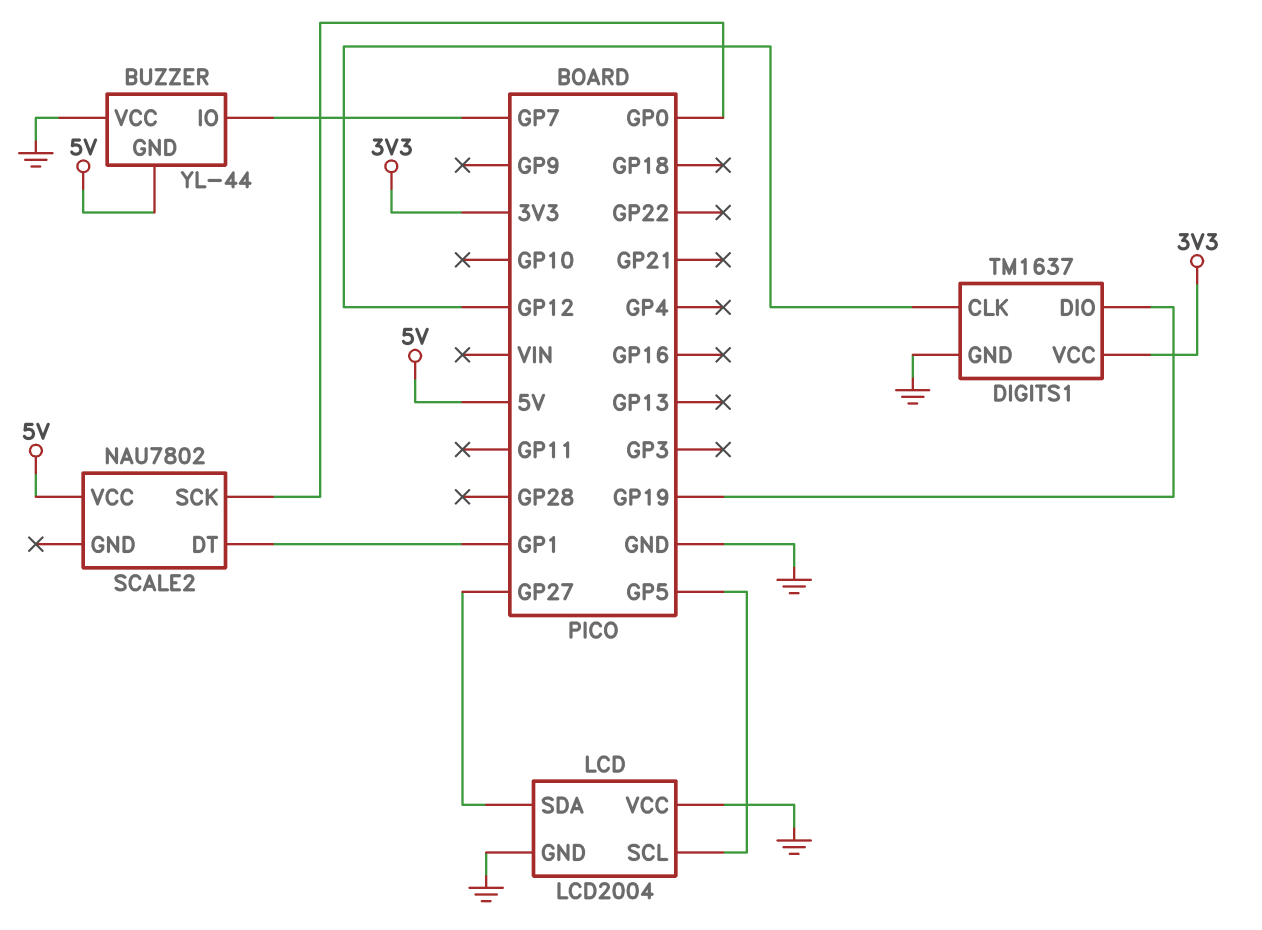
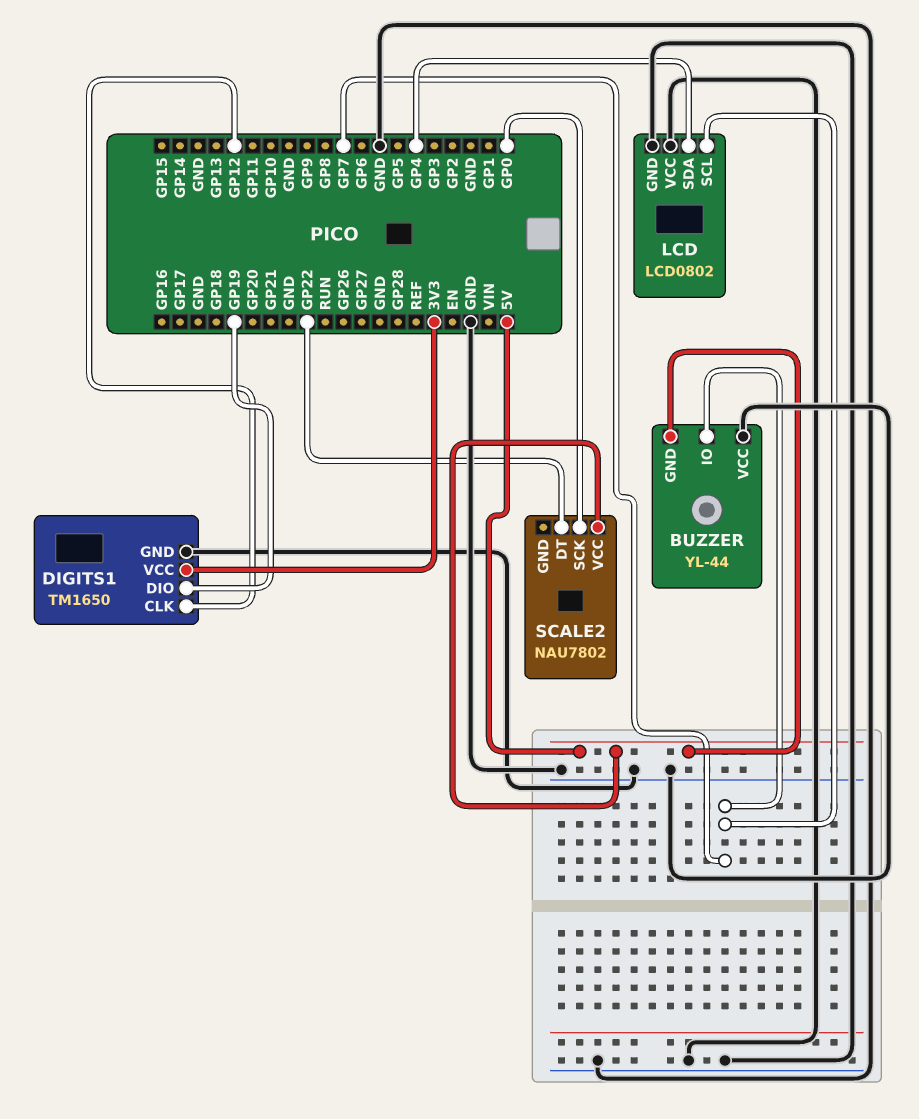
DIGITS1: TM1637 -> TM1650
LCD: LCD2004 -> LCD0802
LCD pin SCL: GP5 -> GP7
LCD pin SDA: GP27 -> GP4
SCALE2 pin DT: GP1 -> GP22

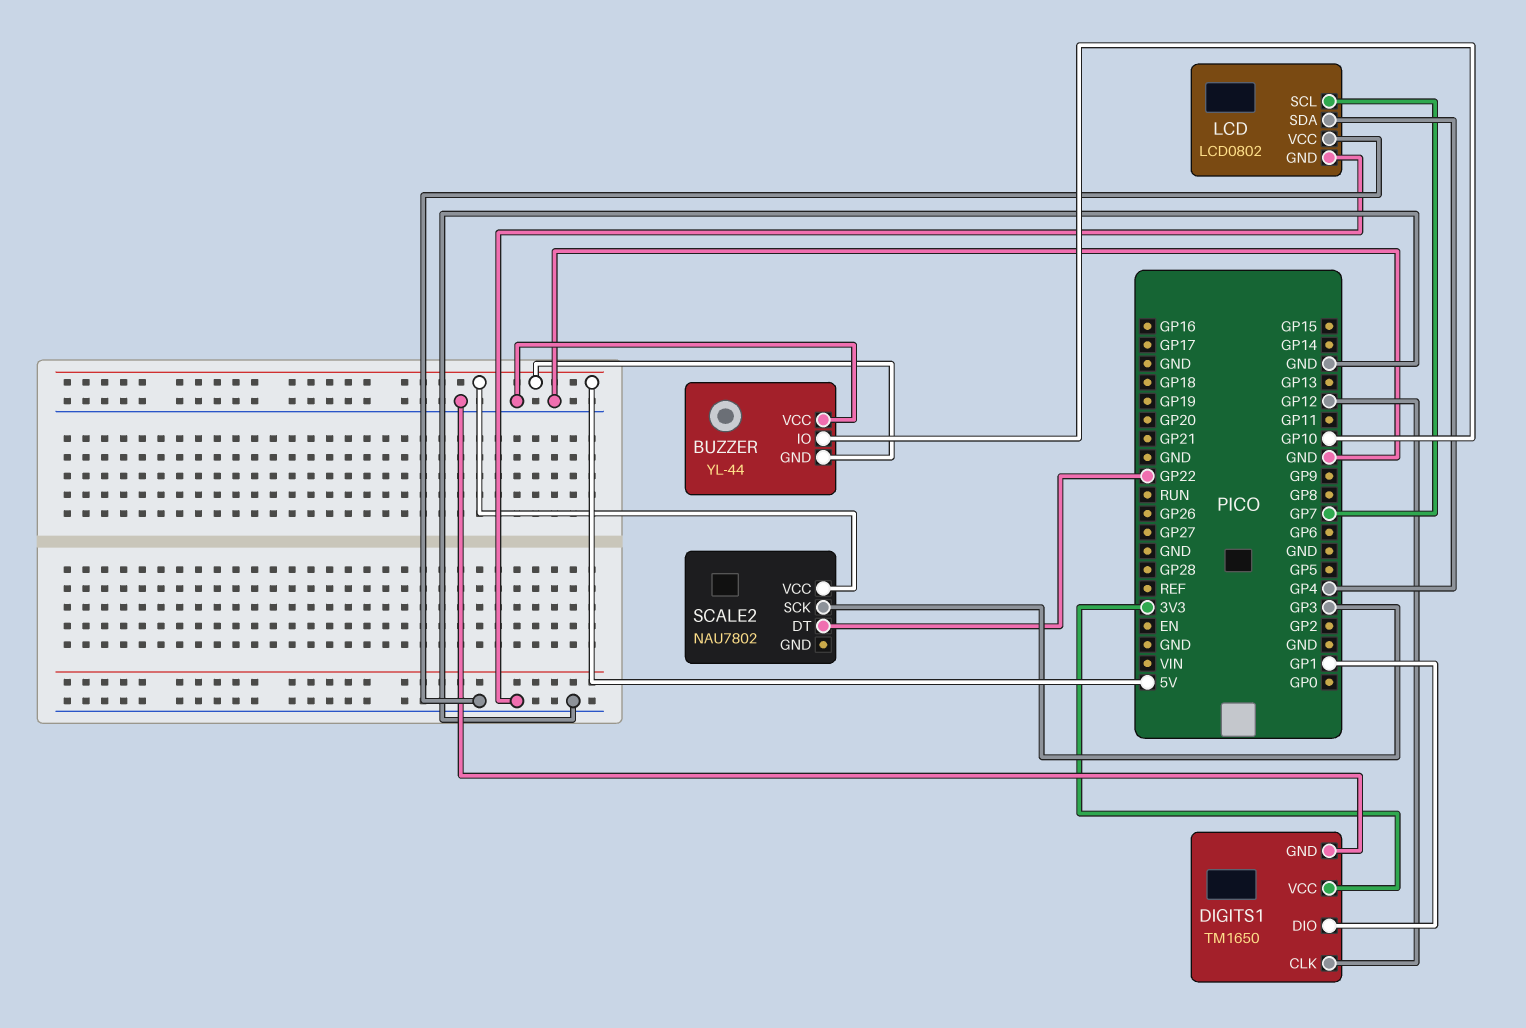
BUZZER pin IO: GP7 -> GP10
DIGITS1 pin DIO: GP19 -> GP1
SCALE2 pin SCK: GP0 -> GP3

